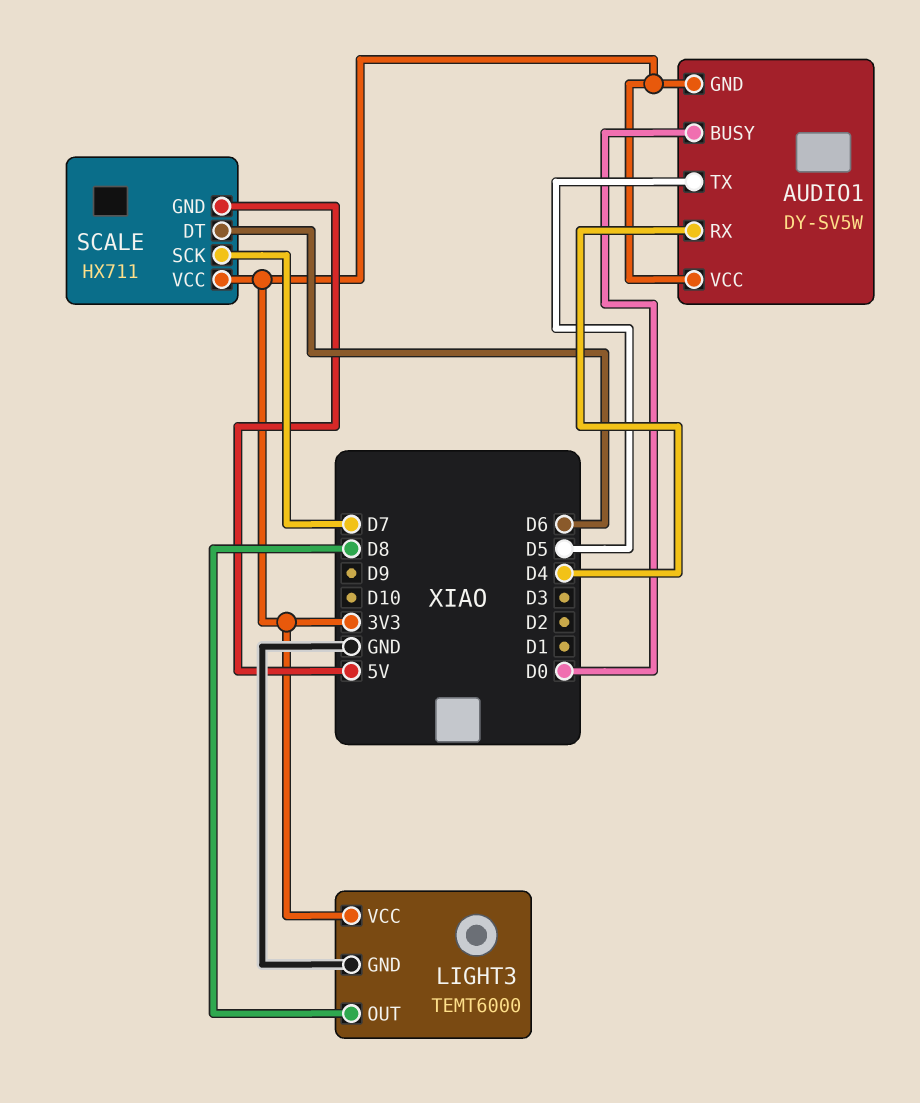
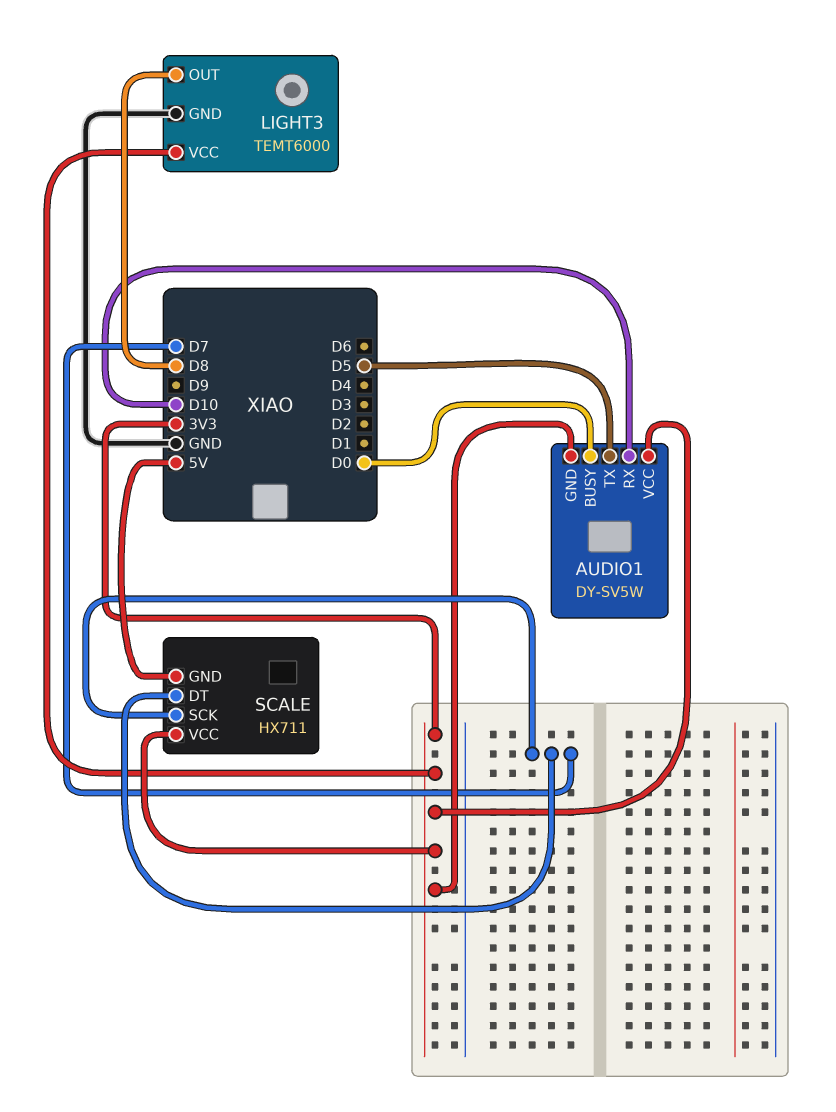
AUDIO1 pin RX: D4 -> D10
SCALE pin DT: D6 -> D7

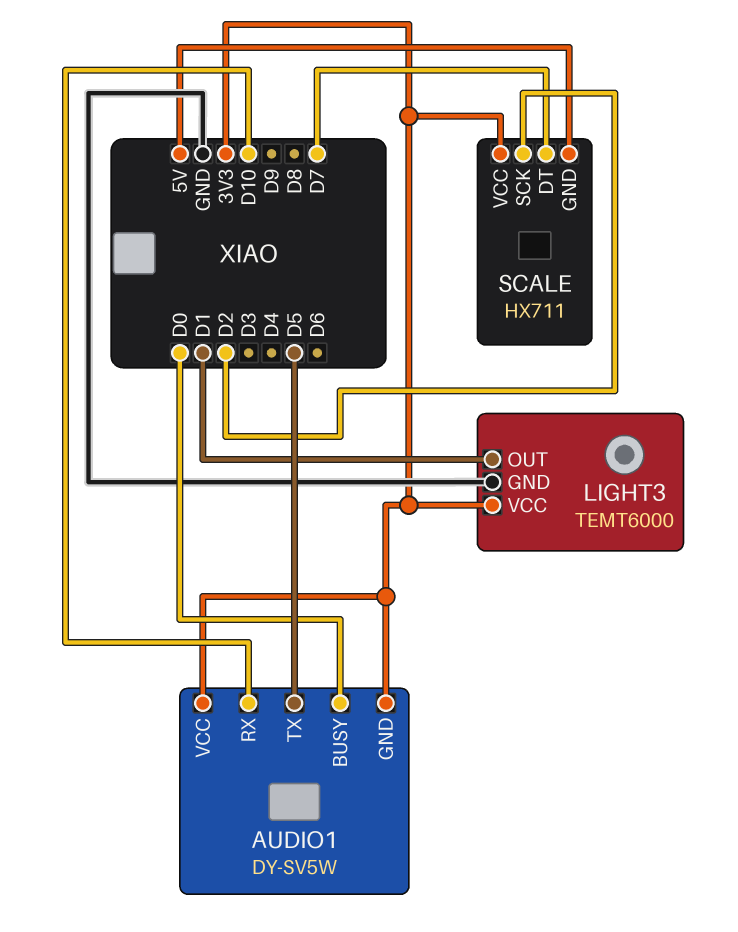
LIGHT3 pin OUT: D8 -> D1
SCALE pin SCK: D7 -> D2

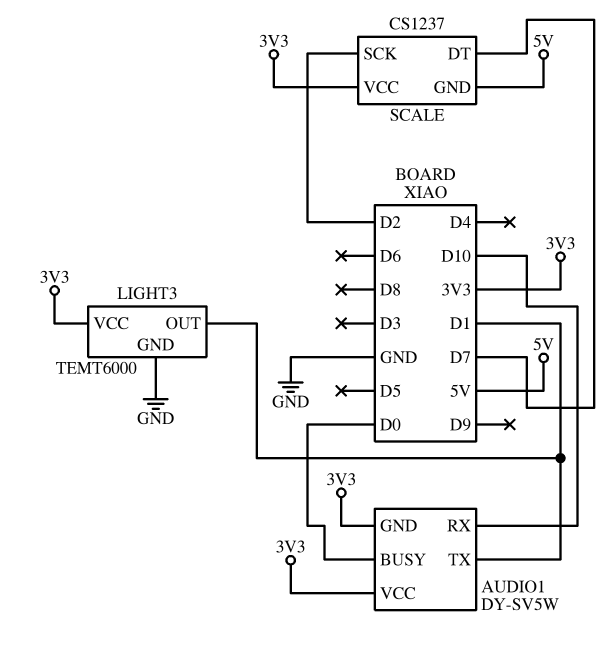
AUDIO1 pin TX: D5 -> D1
SCALE: HX711 -> CS1237

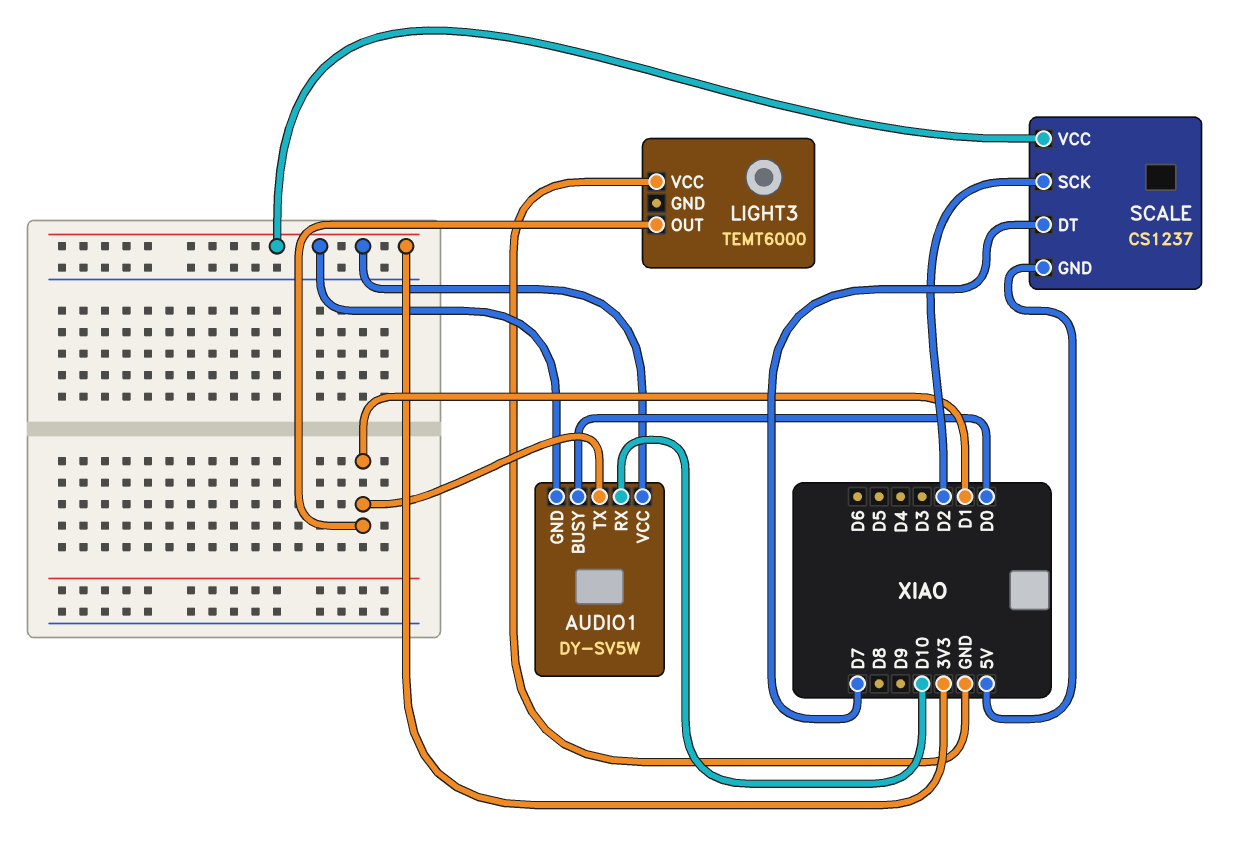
LIGHT3 pin GND: GND -> none
LIGHT3 pin VCC: 3V3 -> GND

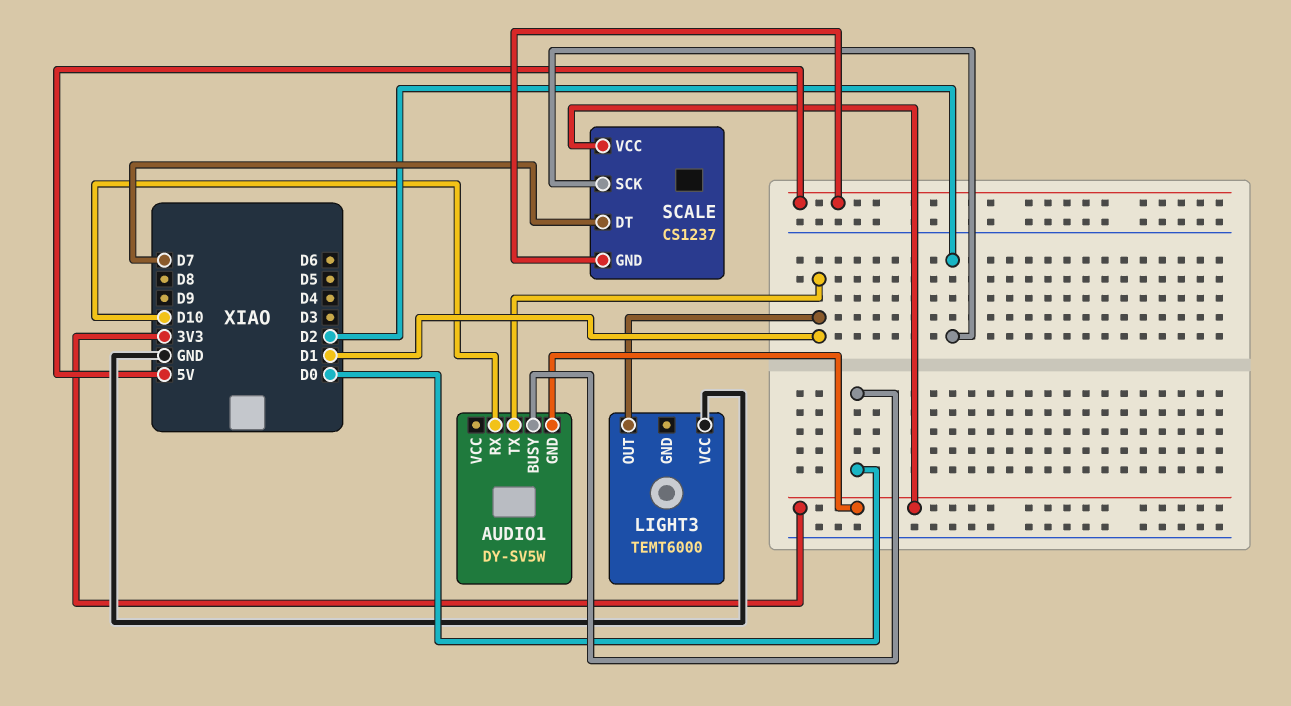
AUDIO1 pin VCC: 3V3 -> none

